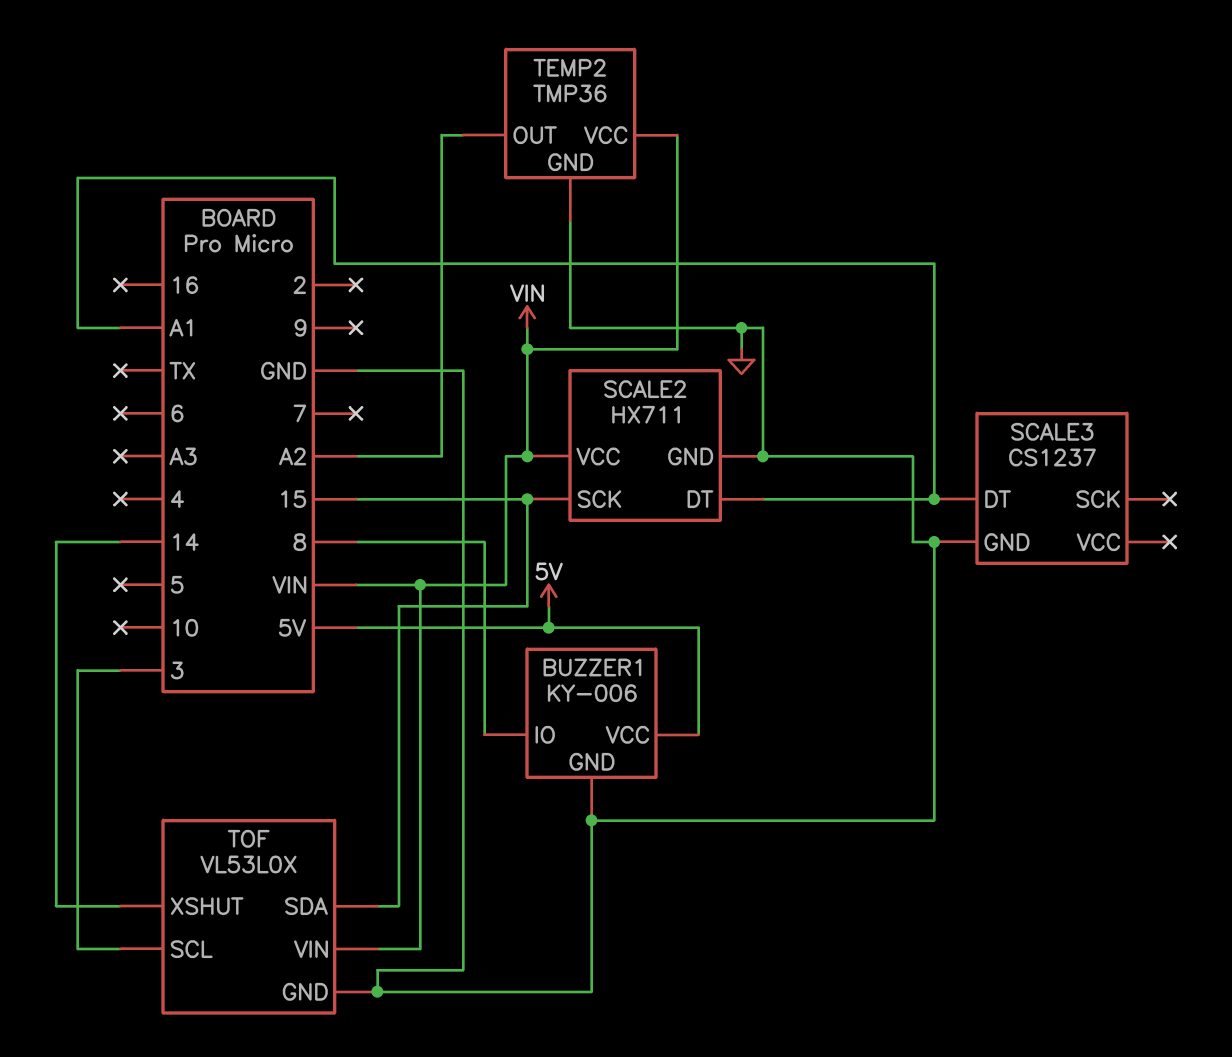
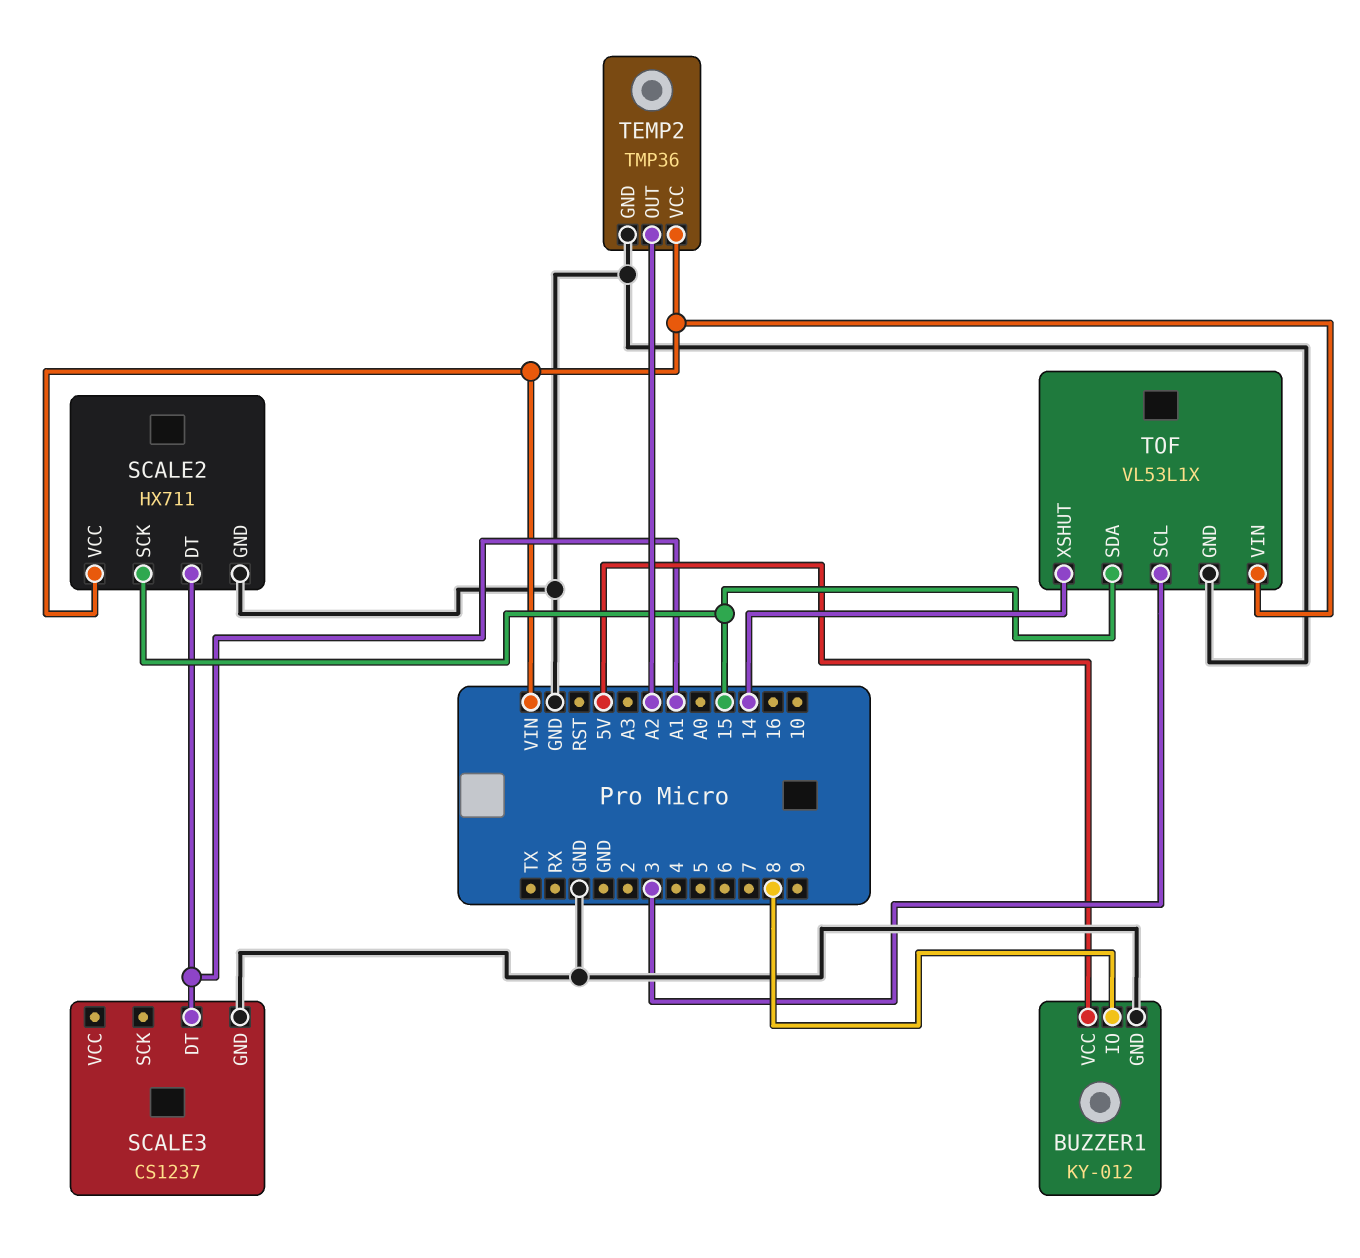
BUZZER1: KY-006 -> KY-012
TOF: VL53L0X -> VL53L1X

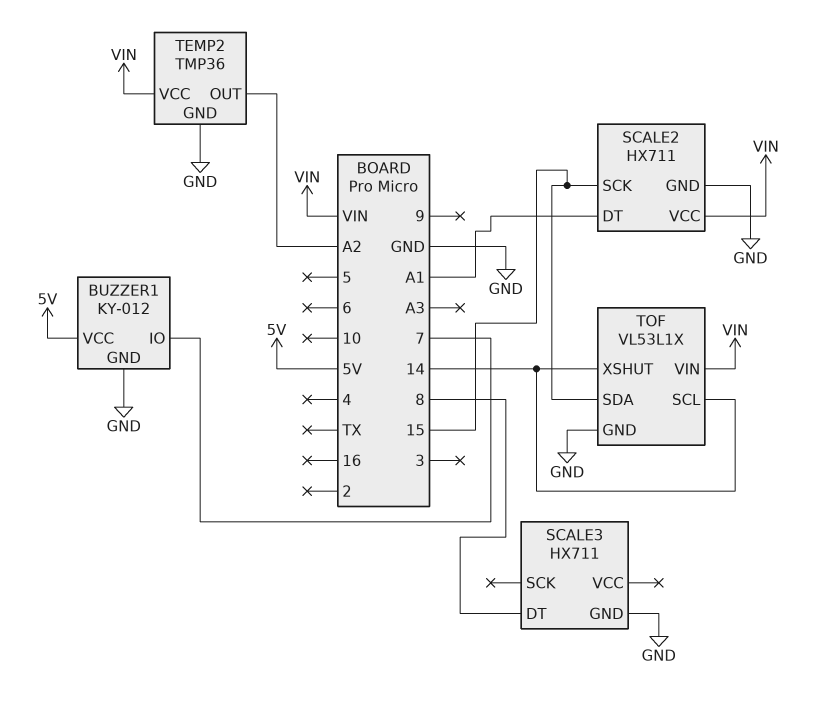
BUZZER1 pin IO: 8 -> 7
SCALE3: CS1237 -> HX711
SCALE3 pin DT: A1 -> 8
TOF pin SCL: 3 -> 14

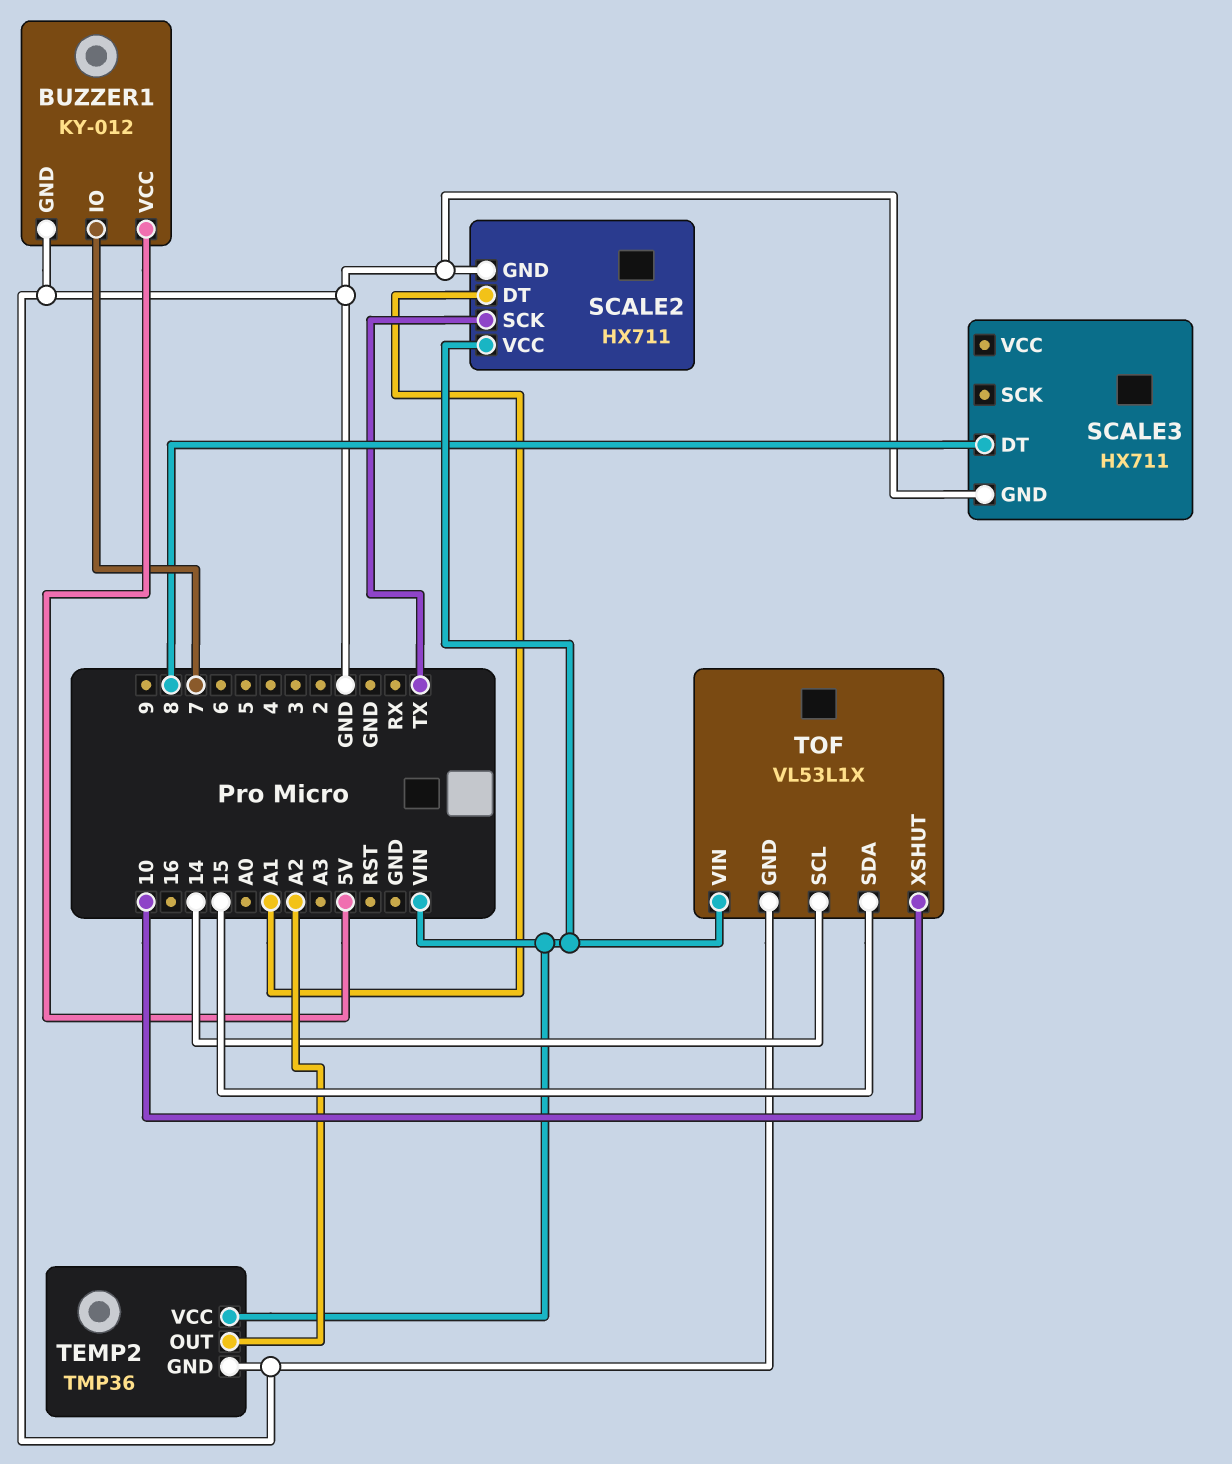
SCALE2 pin SCK: 15 -> TX
TOF pin XSHUT: 14 -> 10

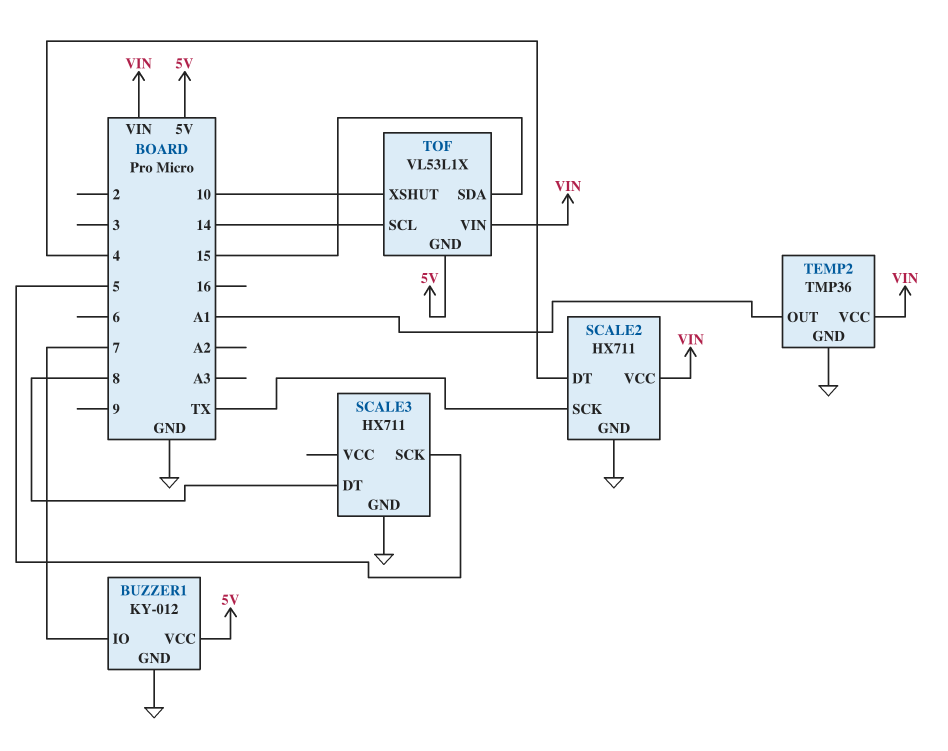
SCALE2 pin DT: A1 -> 4
SCALE3 pin SCK: none -> 5
TEMP2 pin OUT: A2 -> A1
TOF pin GND: GND -> 5V

